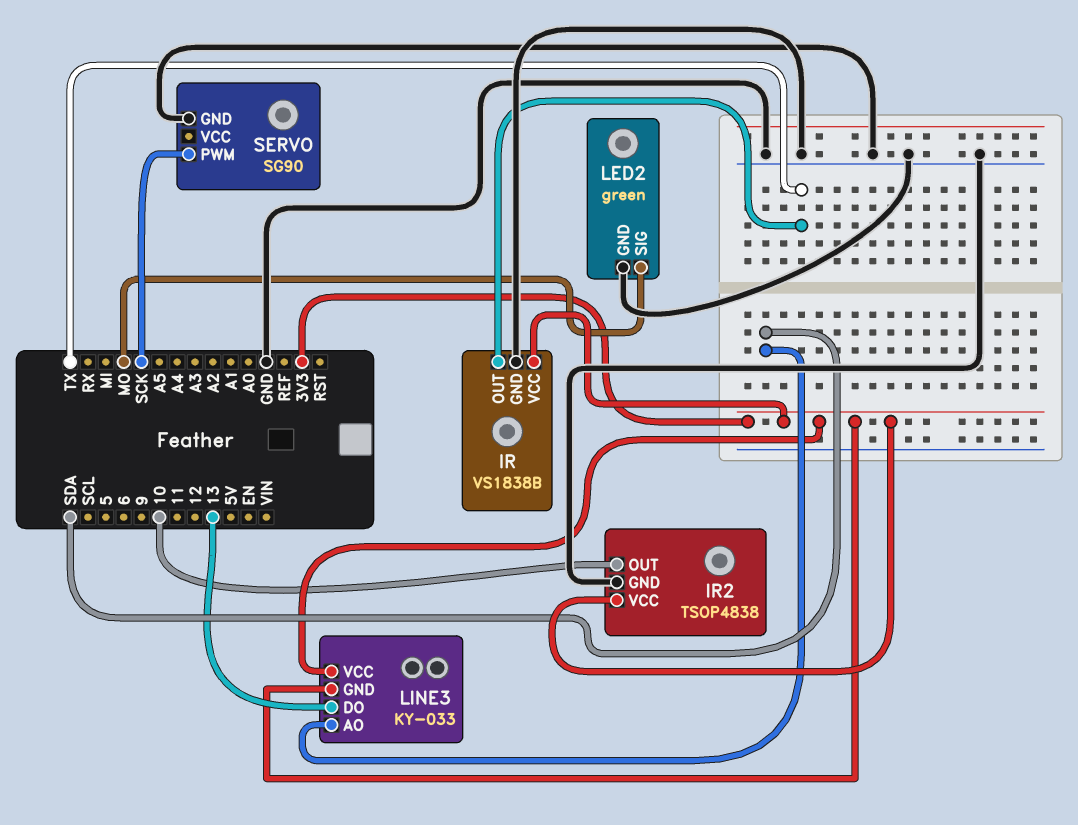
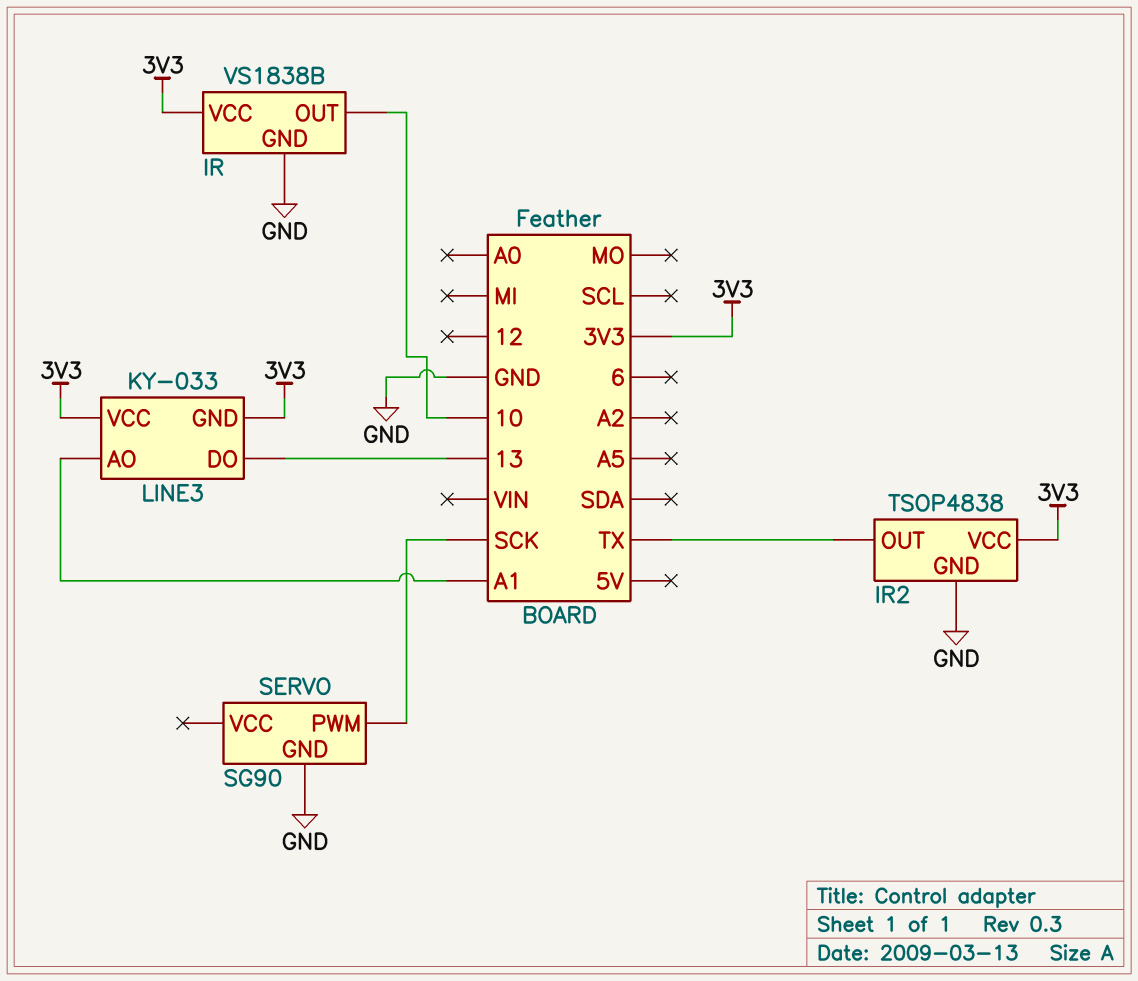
IR pin OUT: TX -> 10
IR2 pin OUT: 10 -> TX
LED2: green -> none
LED2 pin GND: GND -> none
LED2 pin SIG: MO -> none
LINE3 pin AO: SDA -> A1

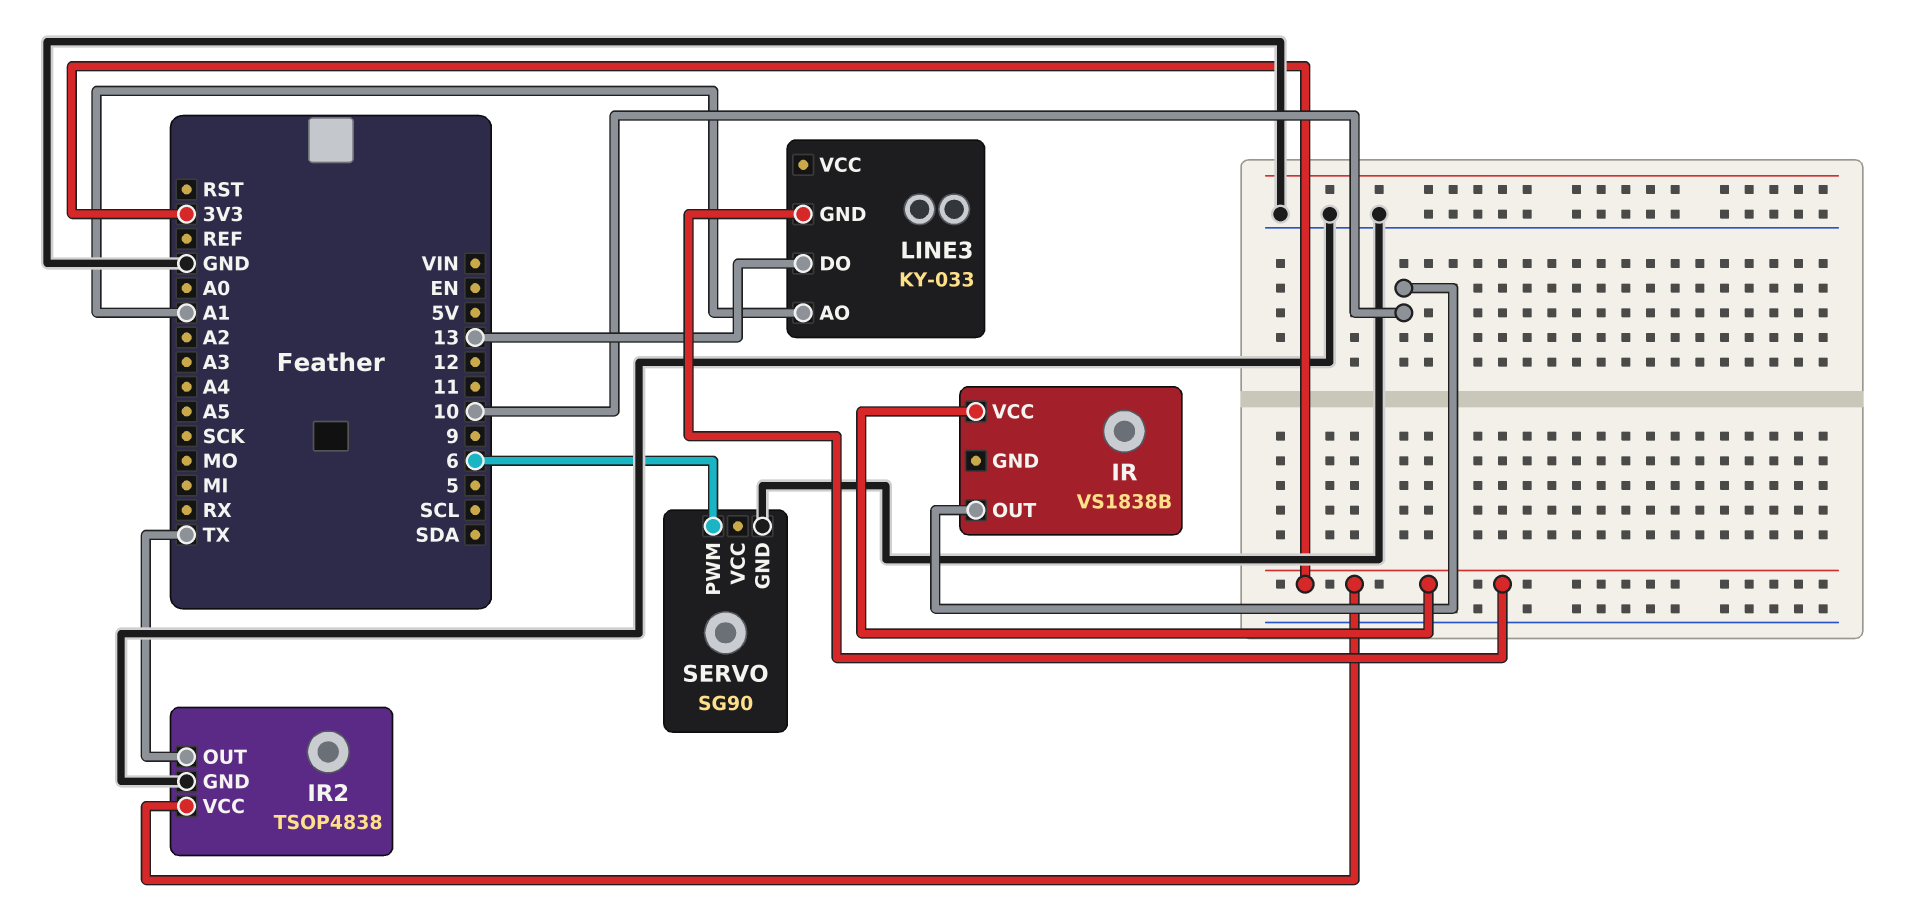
IR pin GND: GND -> none
LINE3 pin VCC: 3V3 -> none
SERVO pin PWM: SCK -> 6

